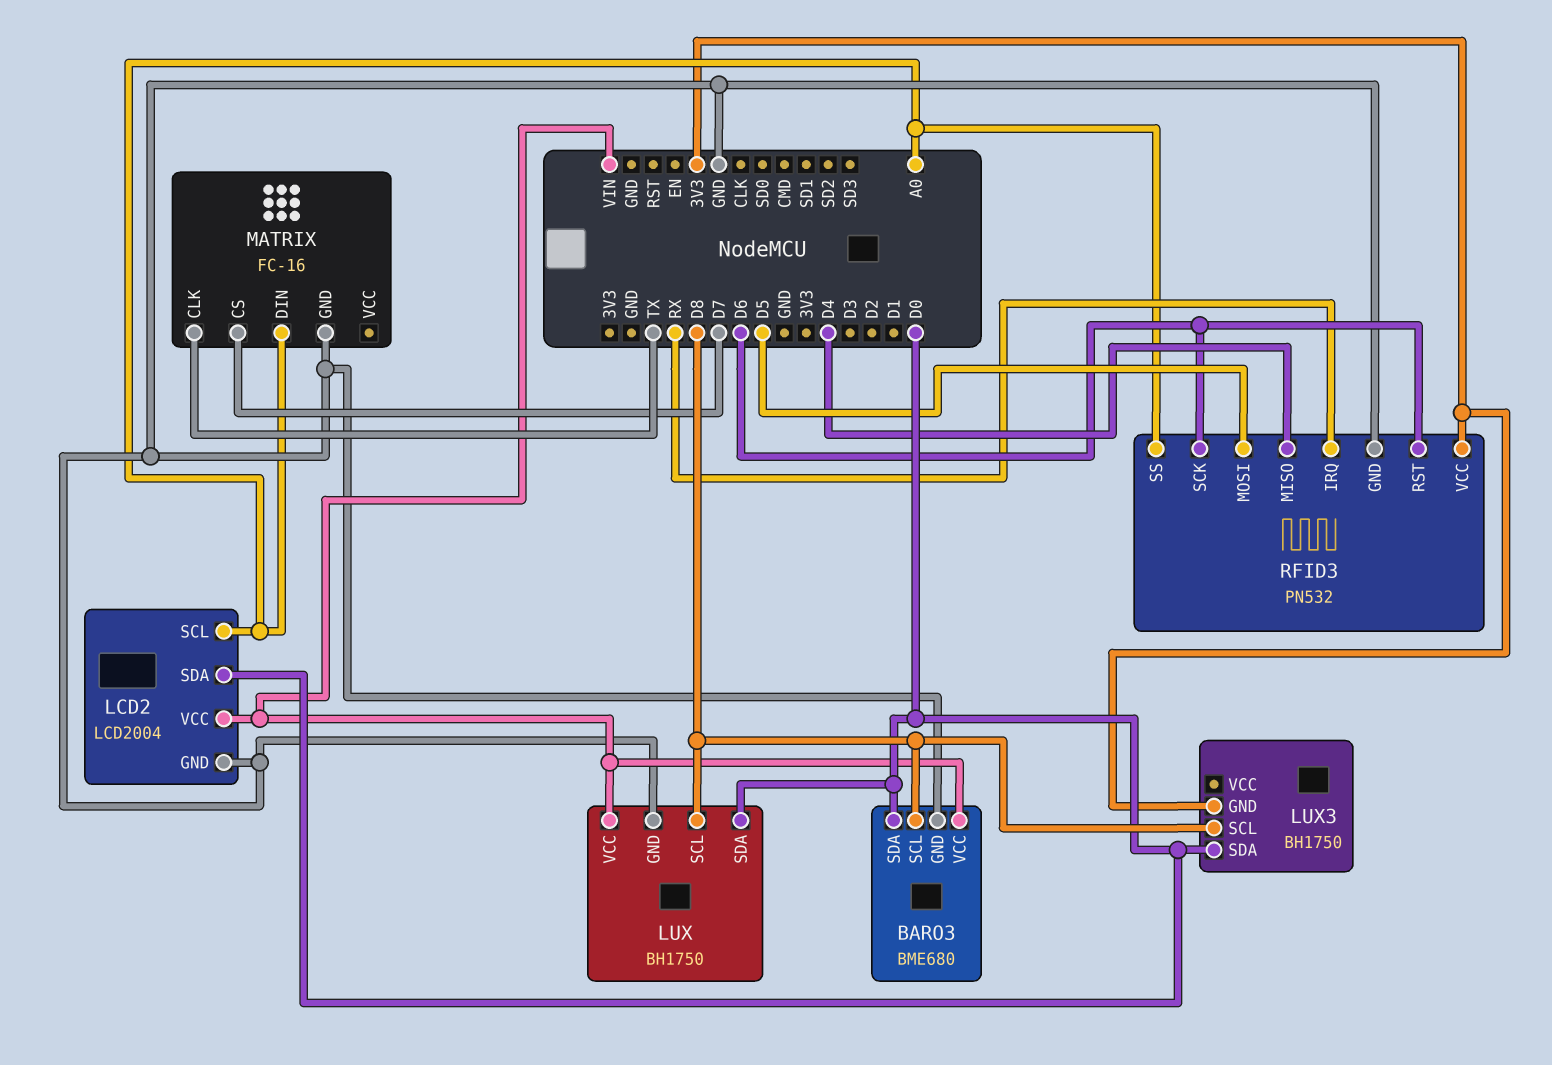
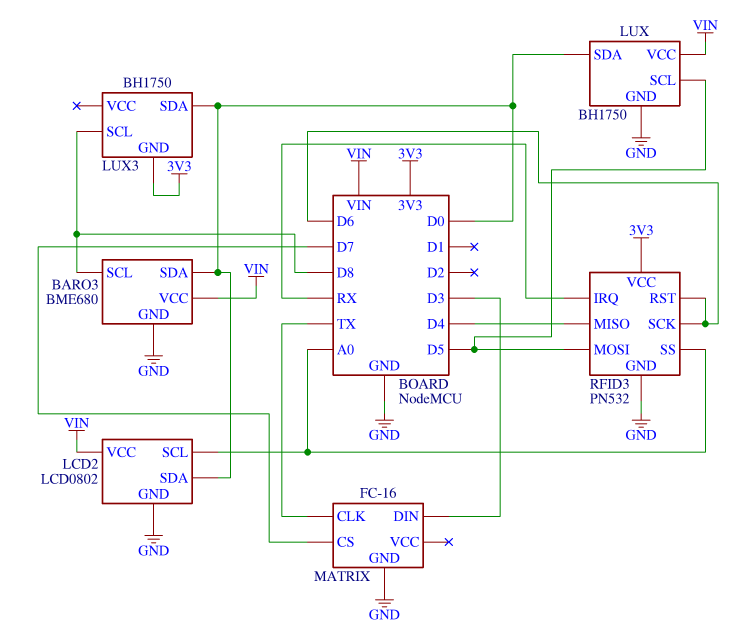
LCD2: LCD2004 -> LCD0802
LUX pin SCL: D8 -> D5
MATRIX pin DIN: A0 -> D3

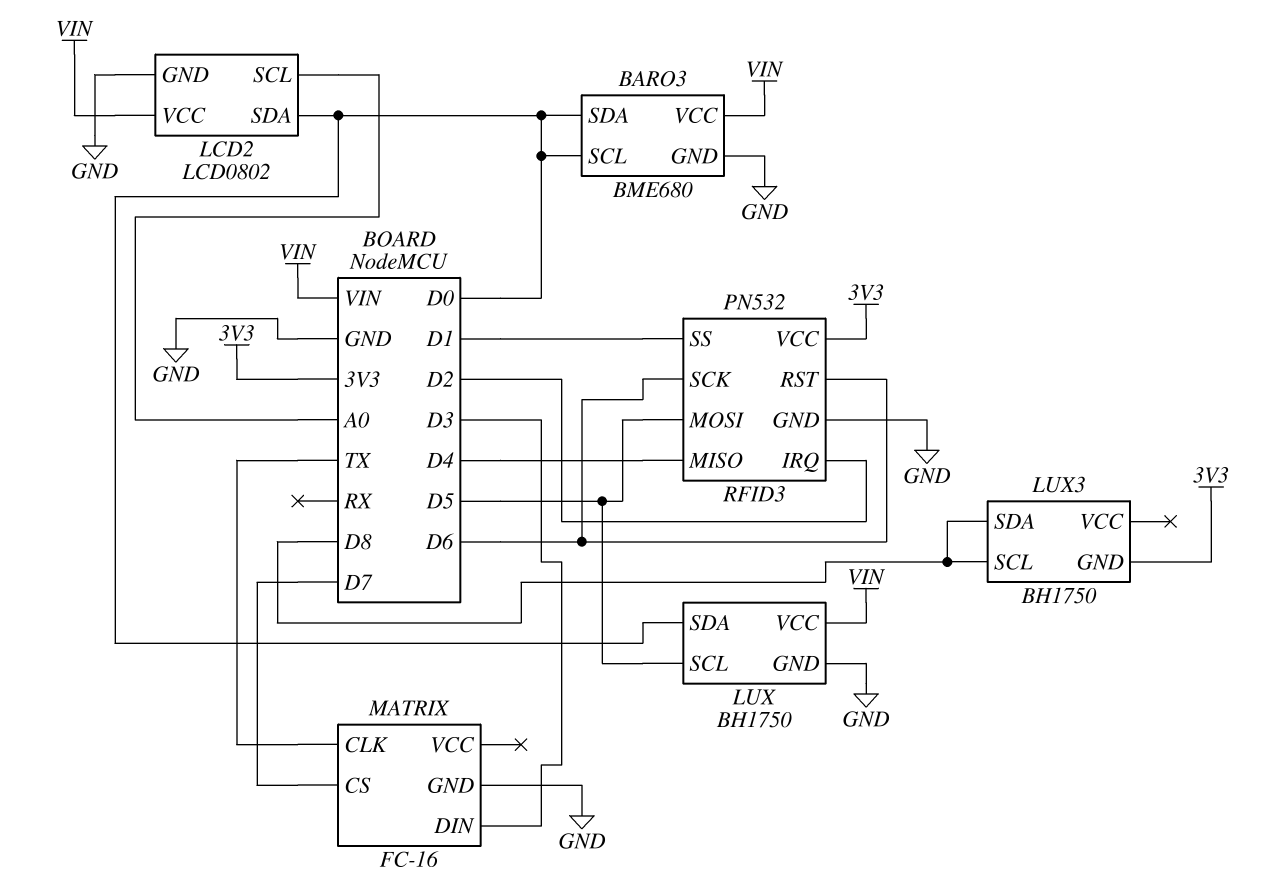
BARO3 pin SCL: D8 -> D0
LUX3 pin SDA: D0 -> D8
RFID3 pin IRQ: RX -> D2
RFID3 pin SS: A0 -> D1

